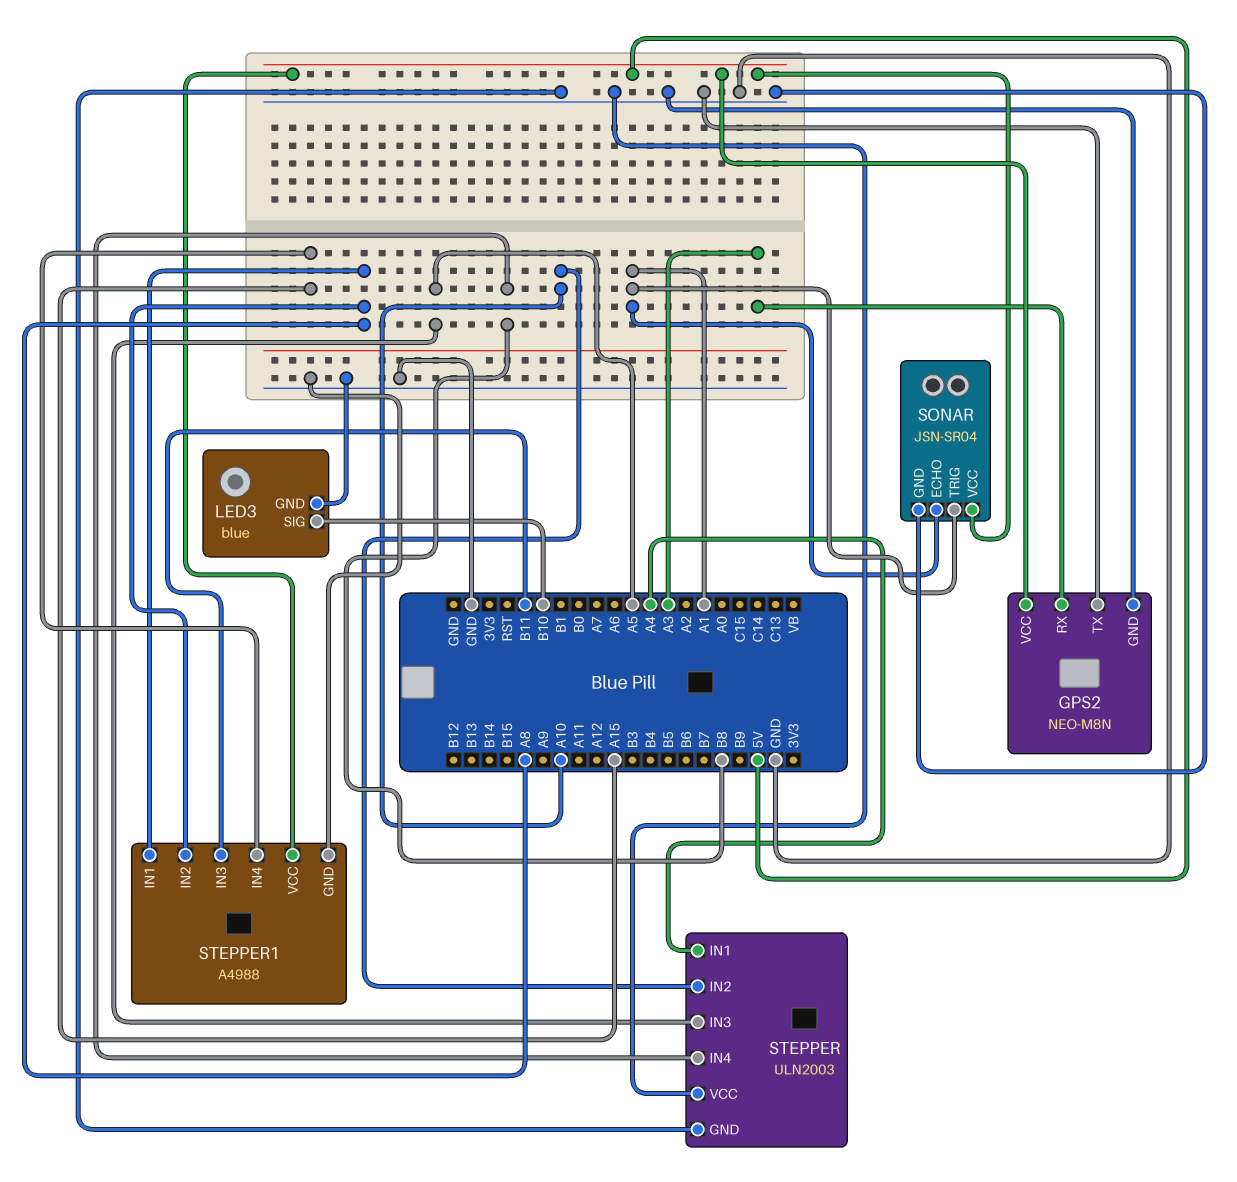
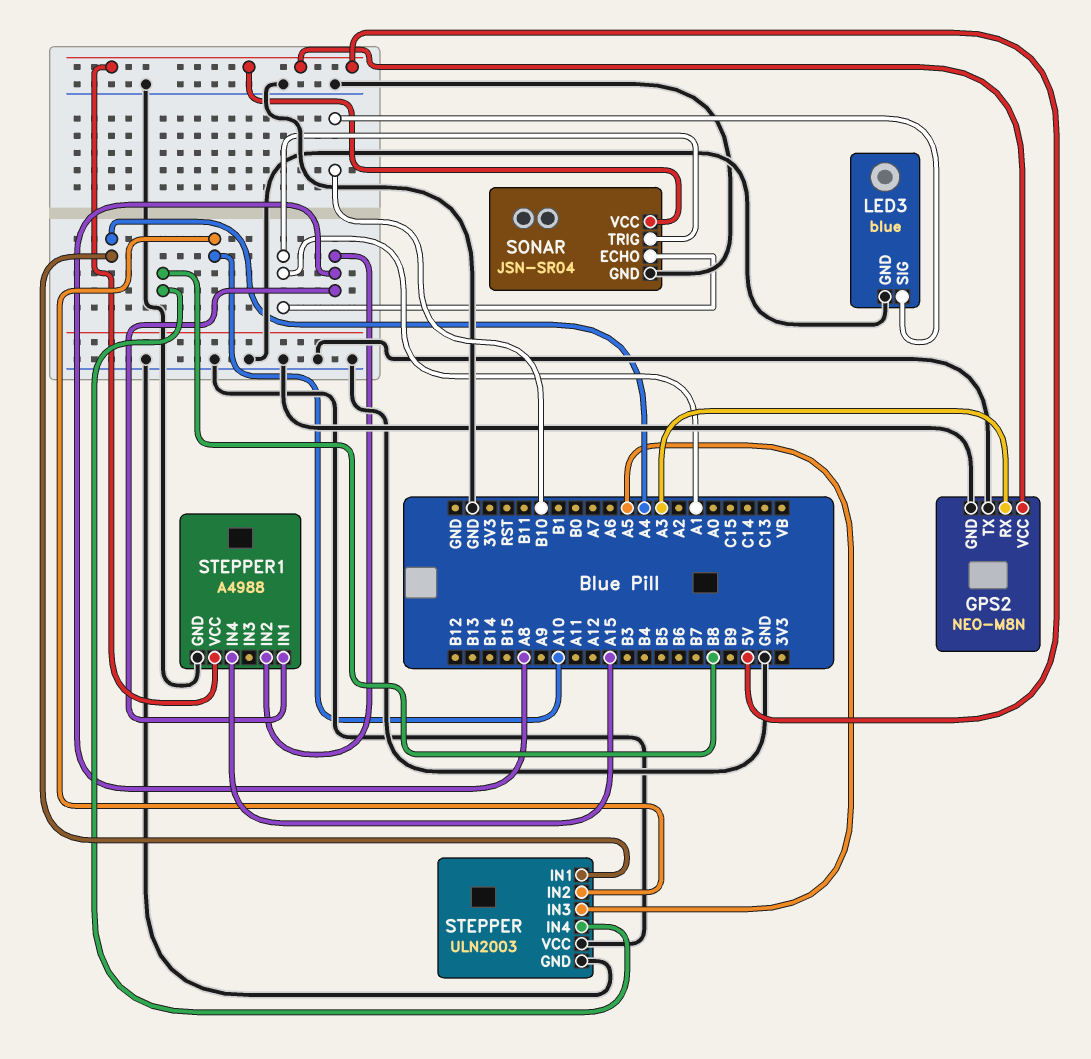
STEPPER1 pin IN3: B11 -> none

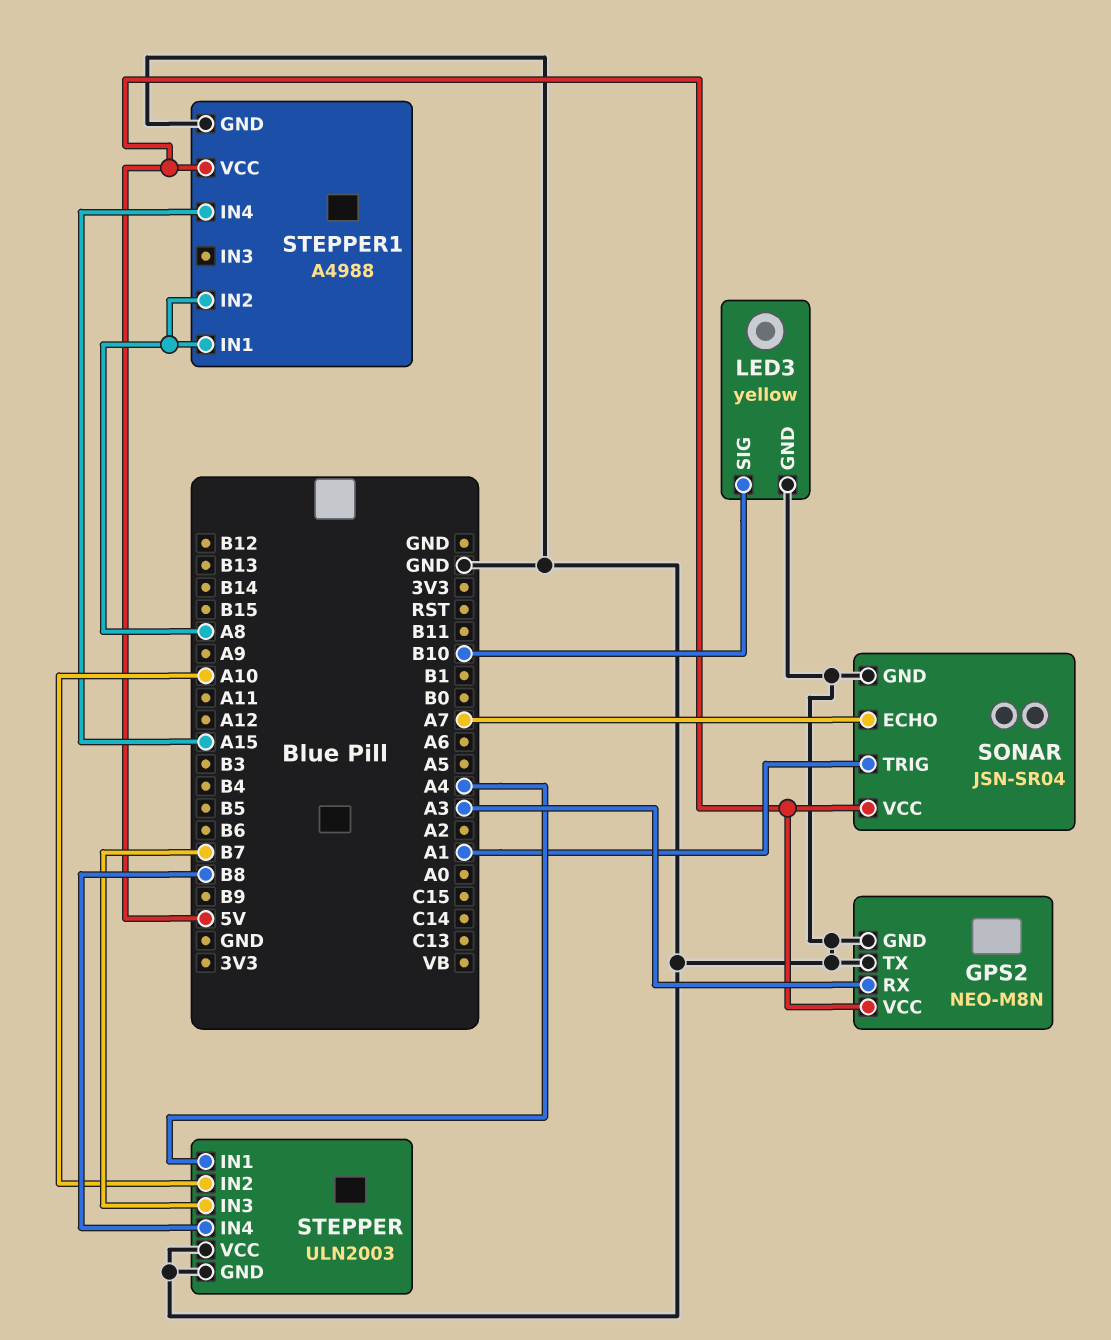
LED3: blue -> yellow
SONAR pin ECHO: A1 -> A7
STEPPER pin IN3: A5 -> B7

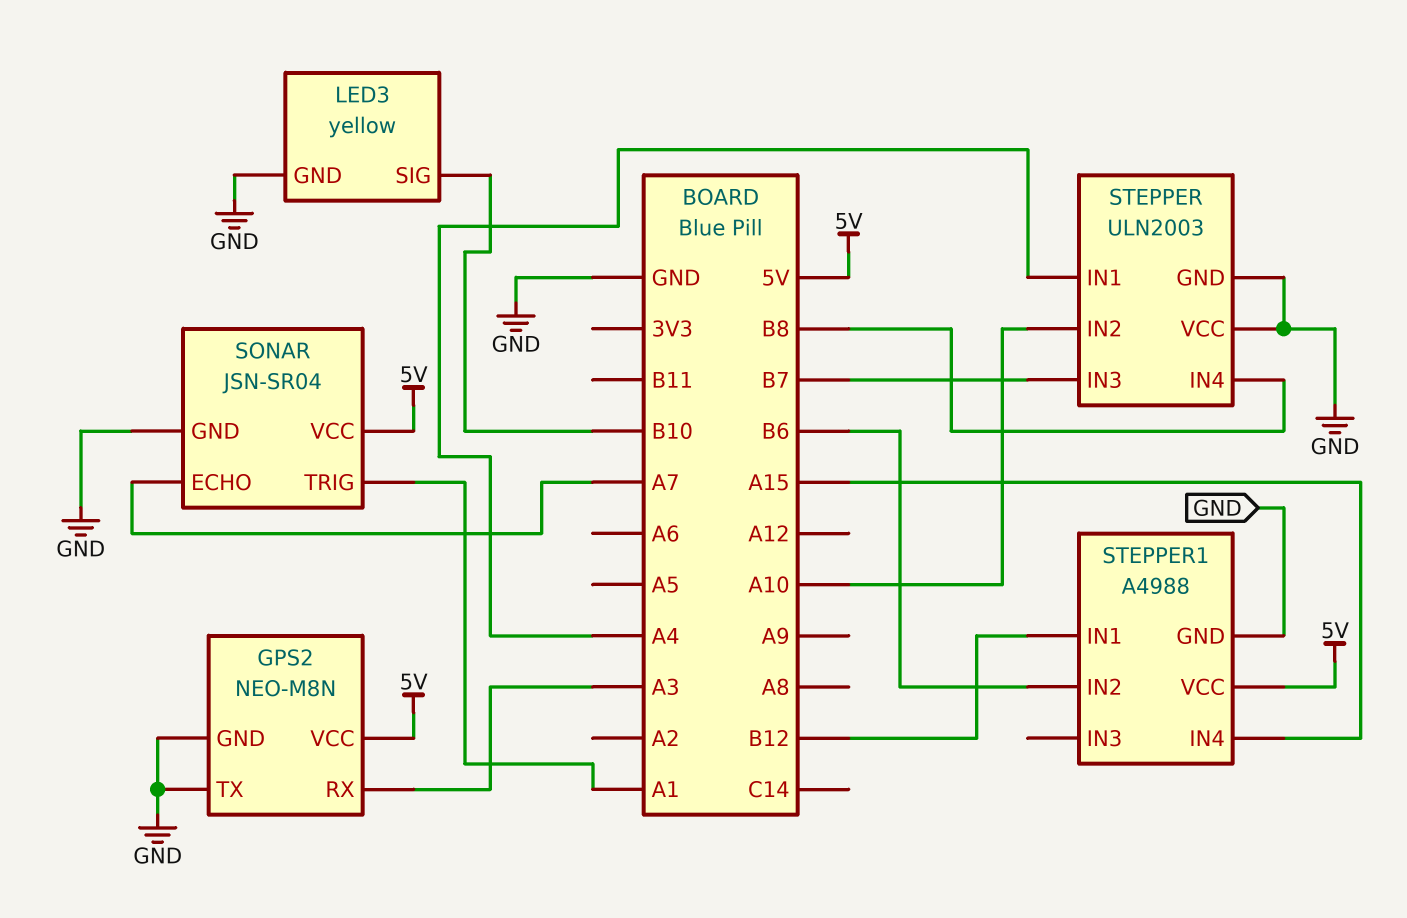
STEPPER1 pin IN1: A8 -> B12
STEPPER1 pin IN2: A8 -> B6

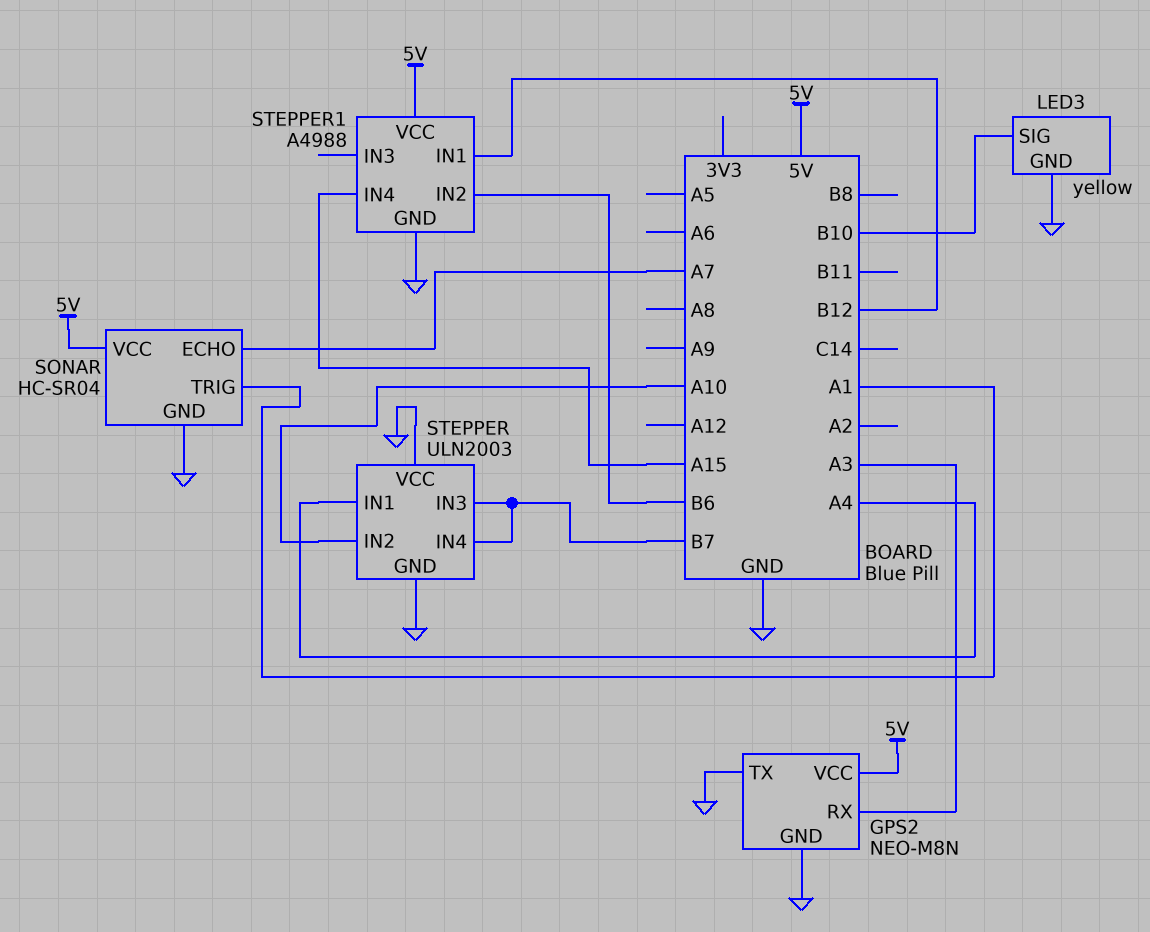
SONAR: JSN-SR04 -> HC-SR04
STEPPER pin IN4: B8 -> B7

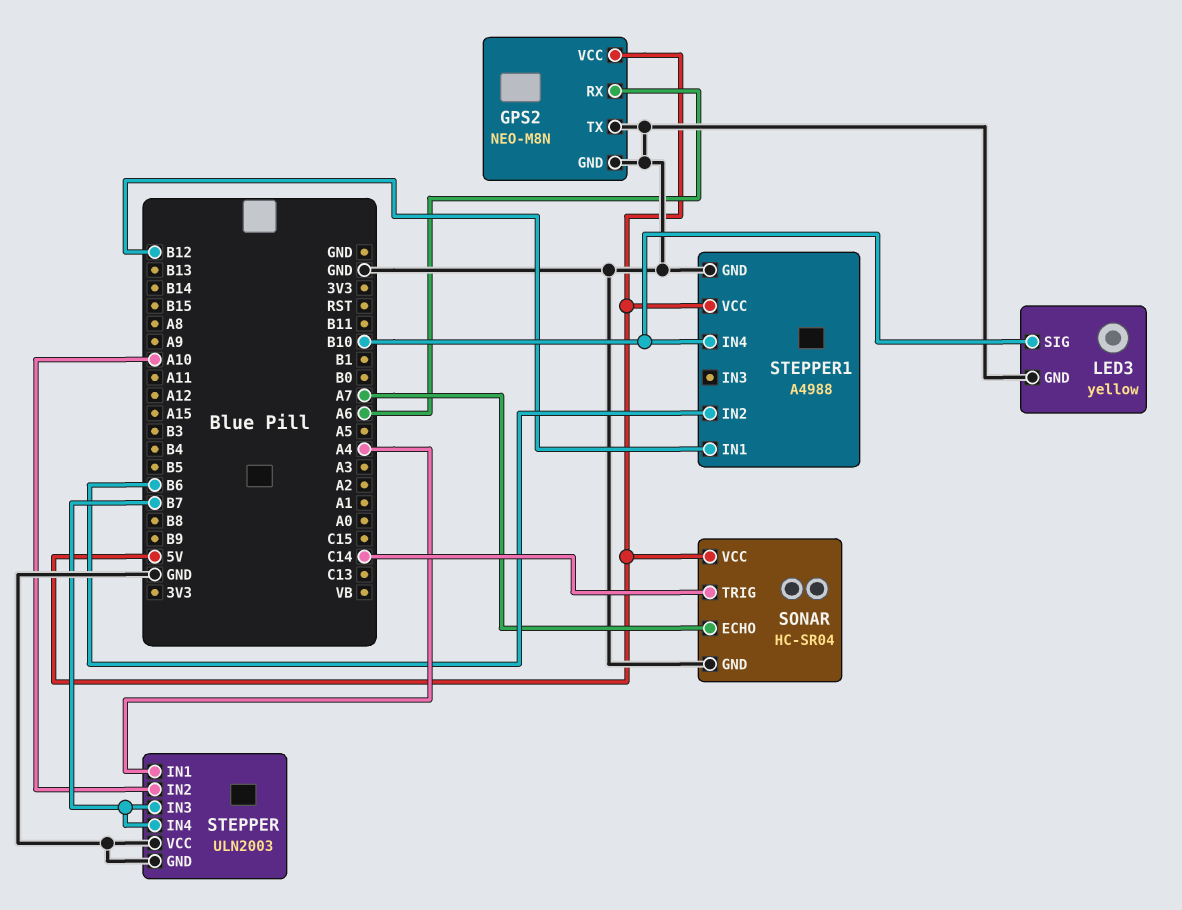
GPS2 pin RX: A3 -> A6
SONAR pin TRIG: A1 -> C14
STEPPER1 pin IN4: A15 -> B10

